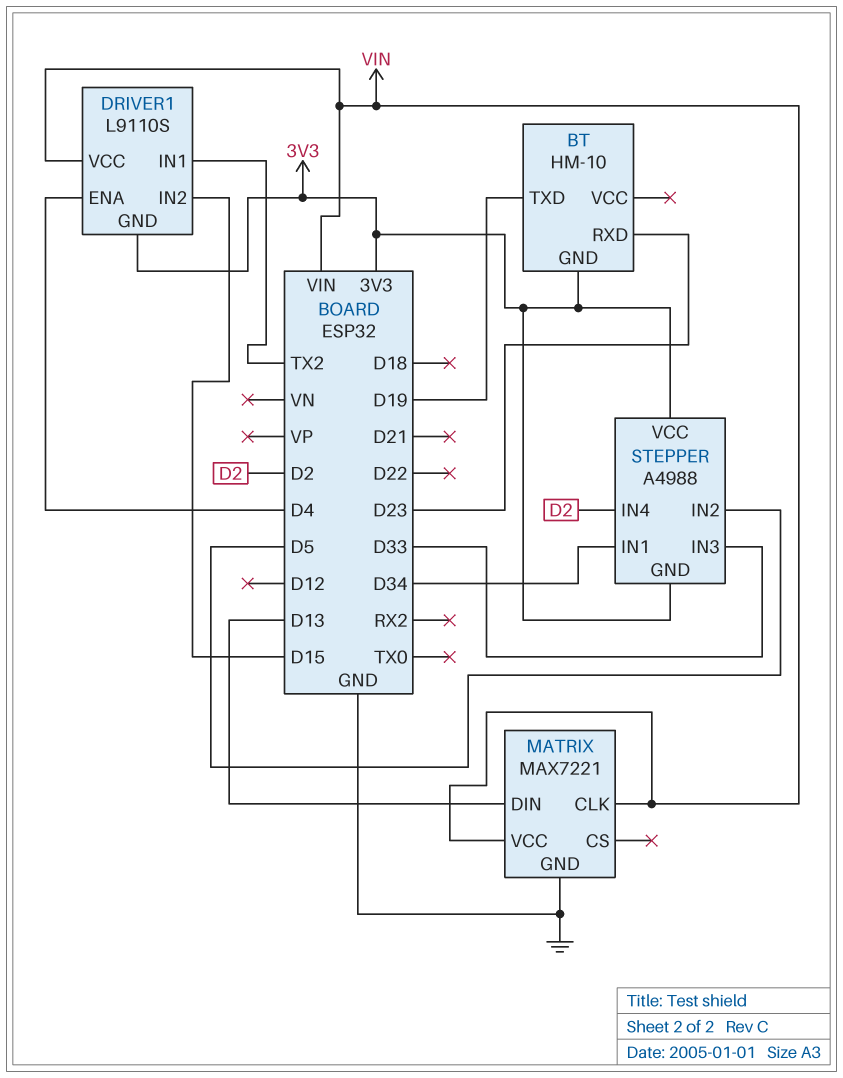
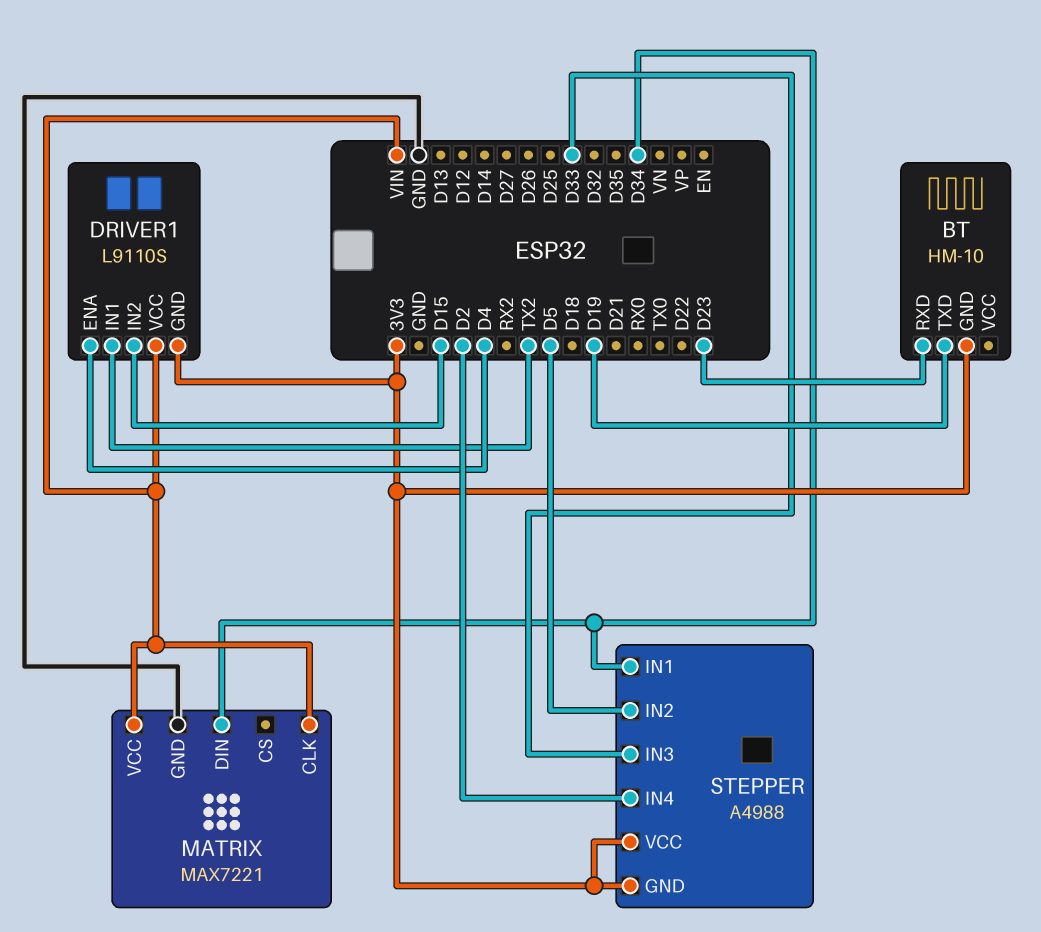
MATRIX pin DIN: D13 -> D34

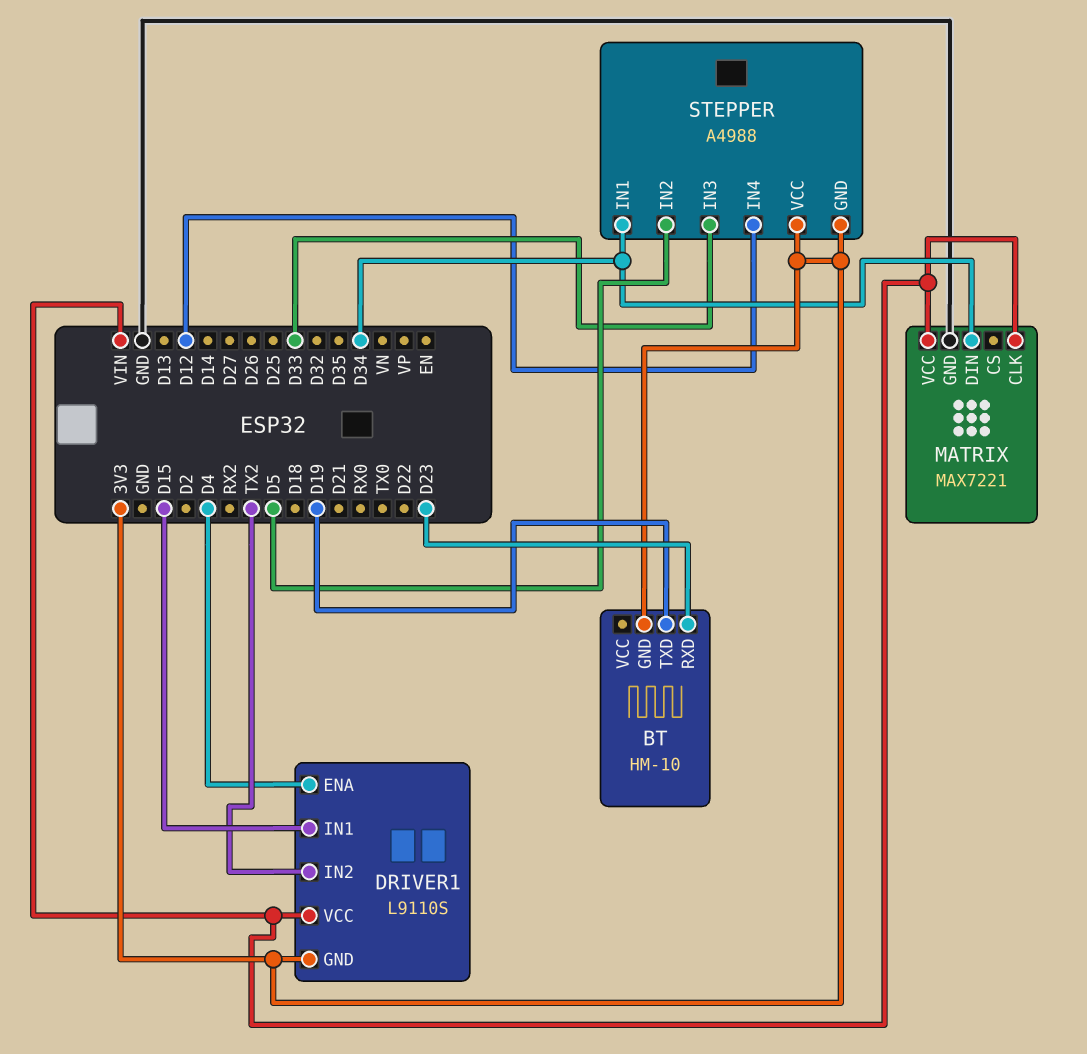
DRIVER1 pin IN1: TX2 -> D15
DRIVER1 pin IN2: D15 -> TX2
STEPPER pin IN4: D2 -> D12

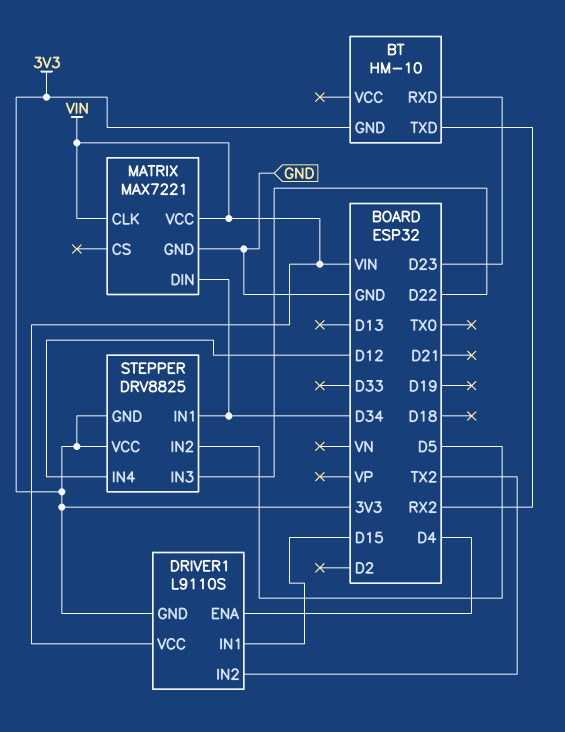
BT pin TXD: D19 -> RX2
STEPPER: A4988 -> DRV8825
STEPPER pin IN3: D33 -> D22

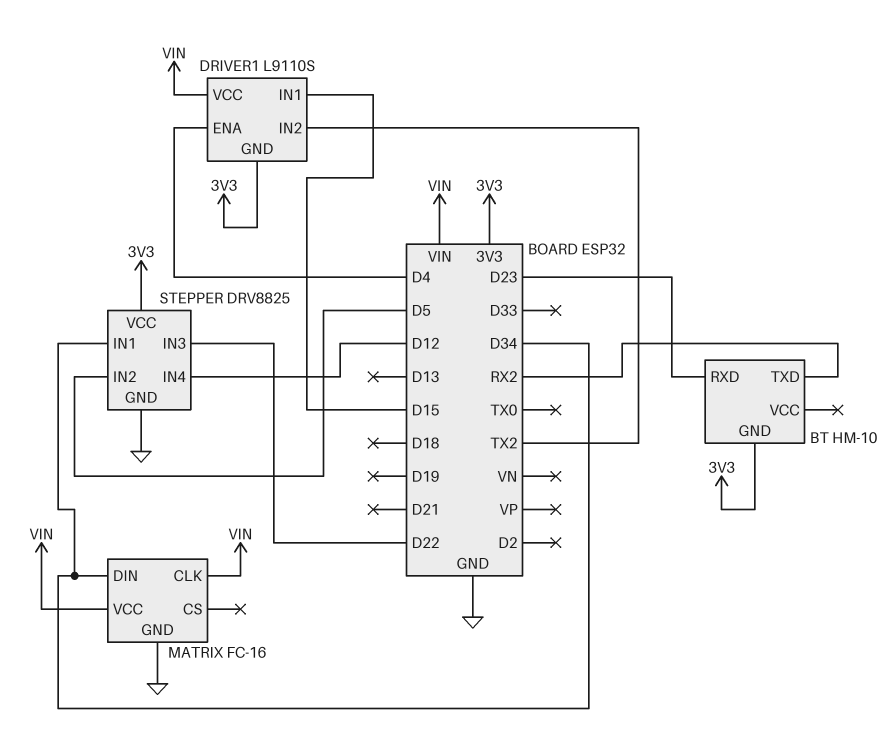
MATRIX: MAX7221 -> FC-16
STEPPER pin GND: 3V3 -> GND

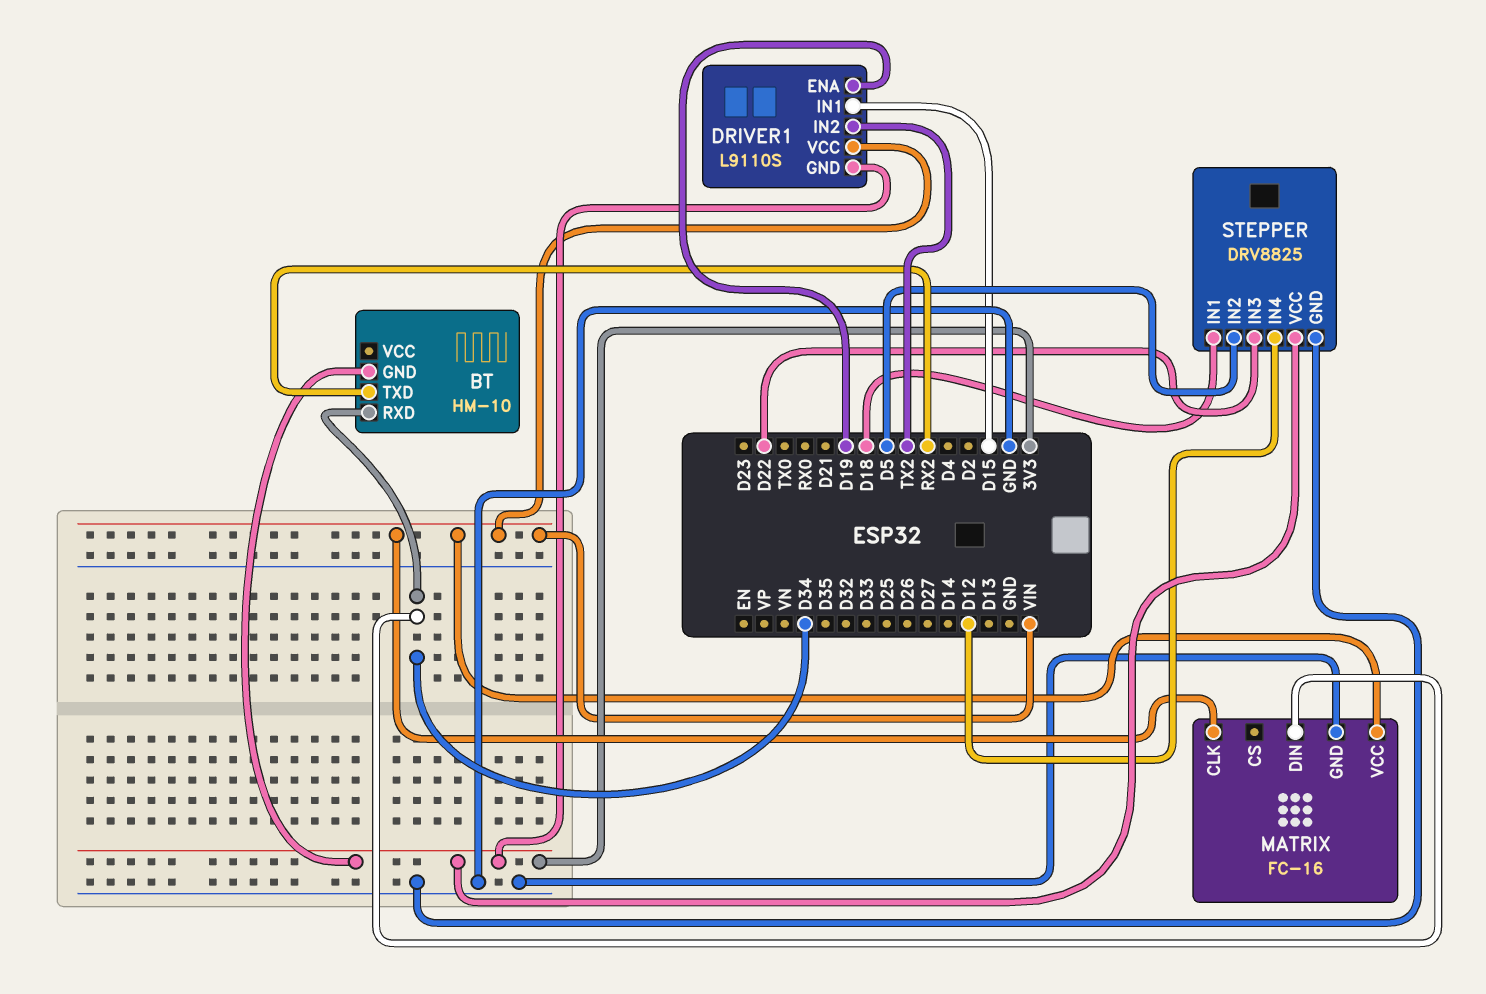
BT pin RXD: D23 -> D34
DRIVER1 pin ENA: D4 -> D19
STEPPER pin IN1: D34 -> D18

